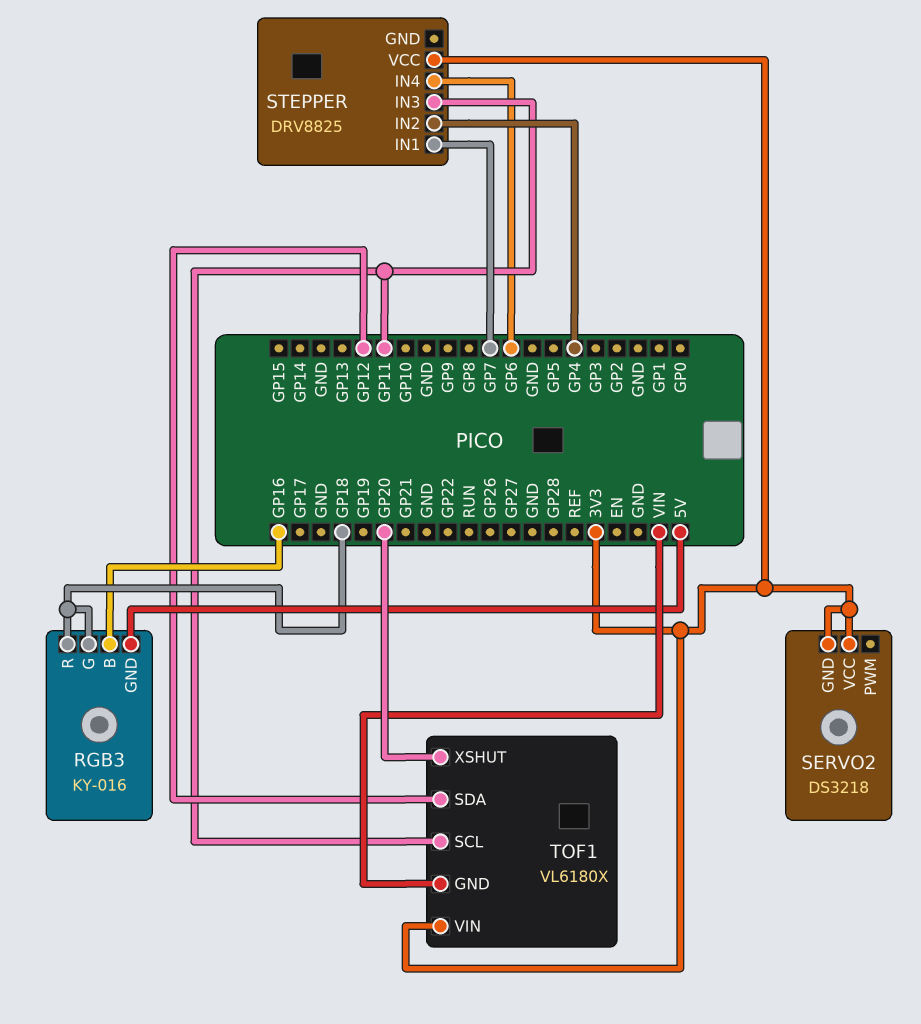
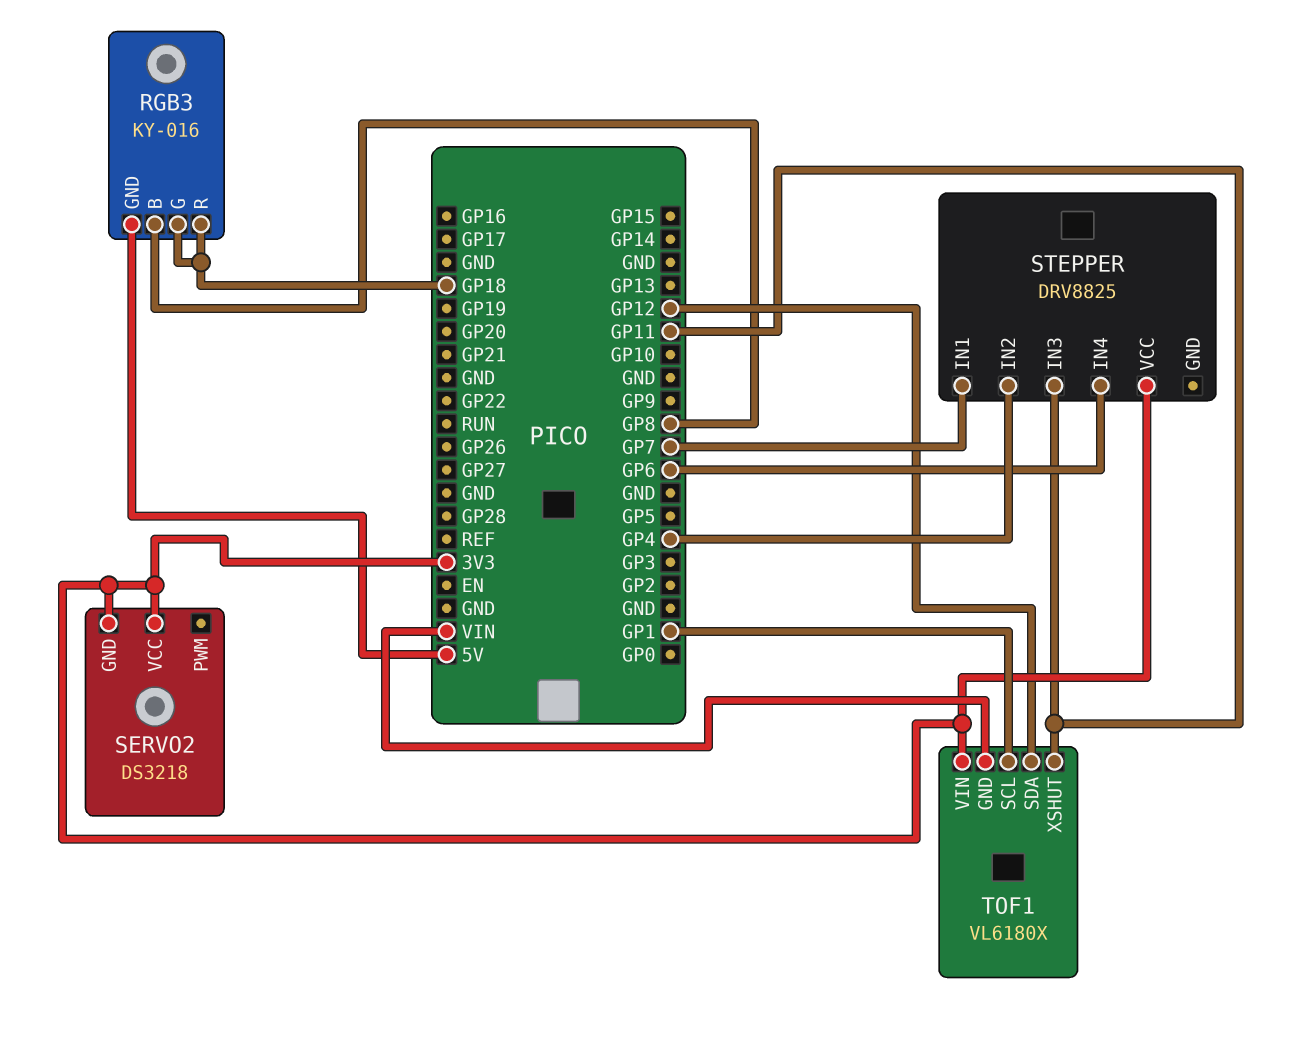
RGB3 pin B: GP16 -> GP8
TOF1 pin SCL: GP11 -> GP1
TOF1 pin XSHUT: GP20 -> GP11

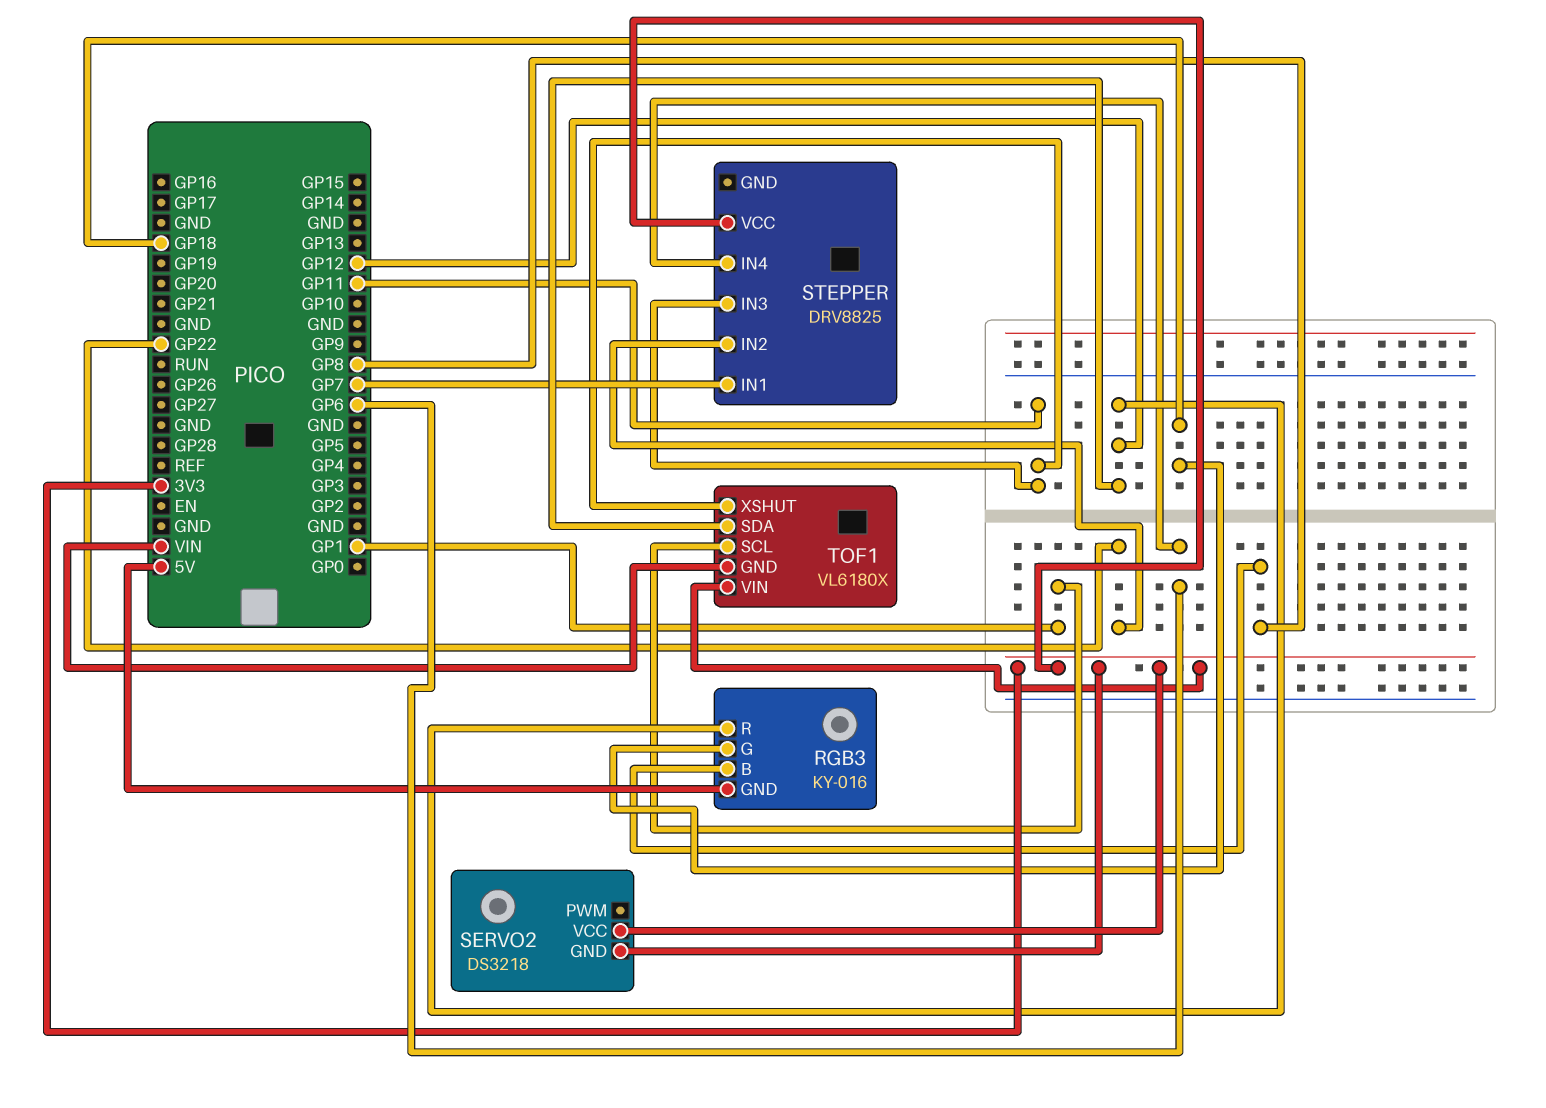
RGB3 pin R: GP18 -> GP12
STEPPER pin IN2: GP4 -> GP22

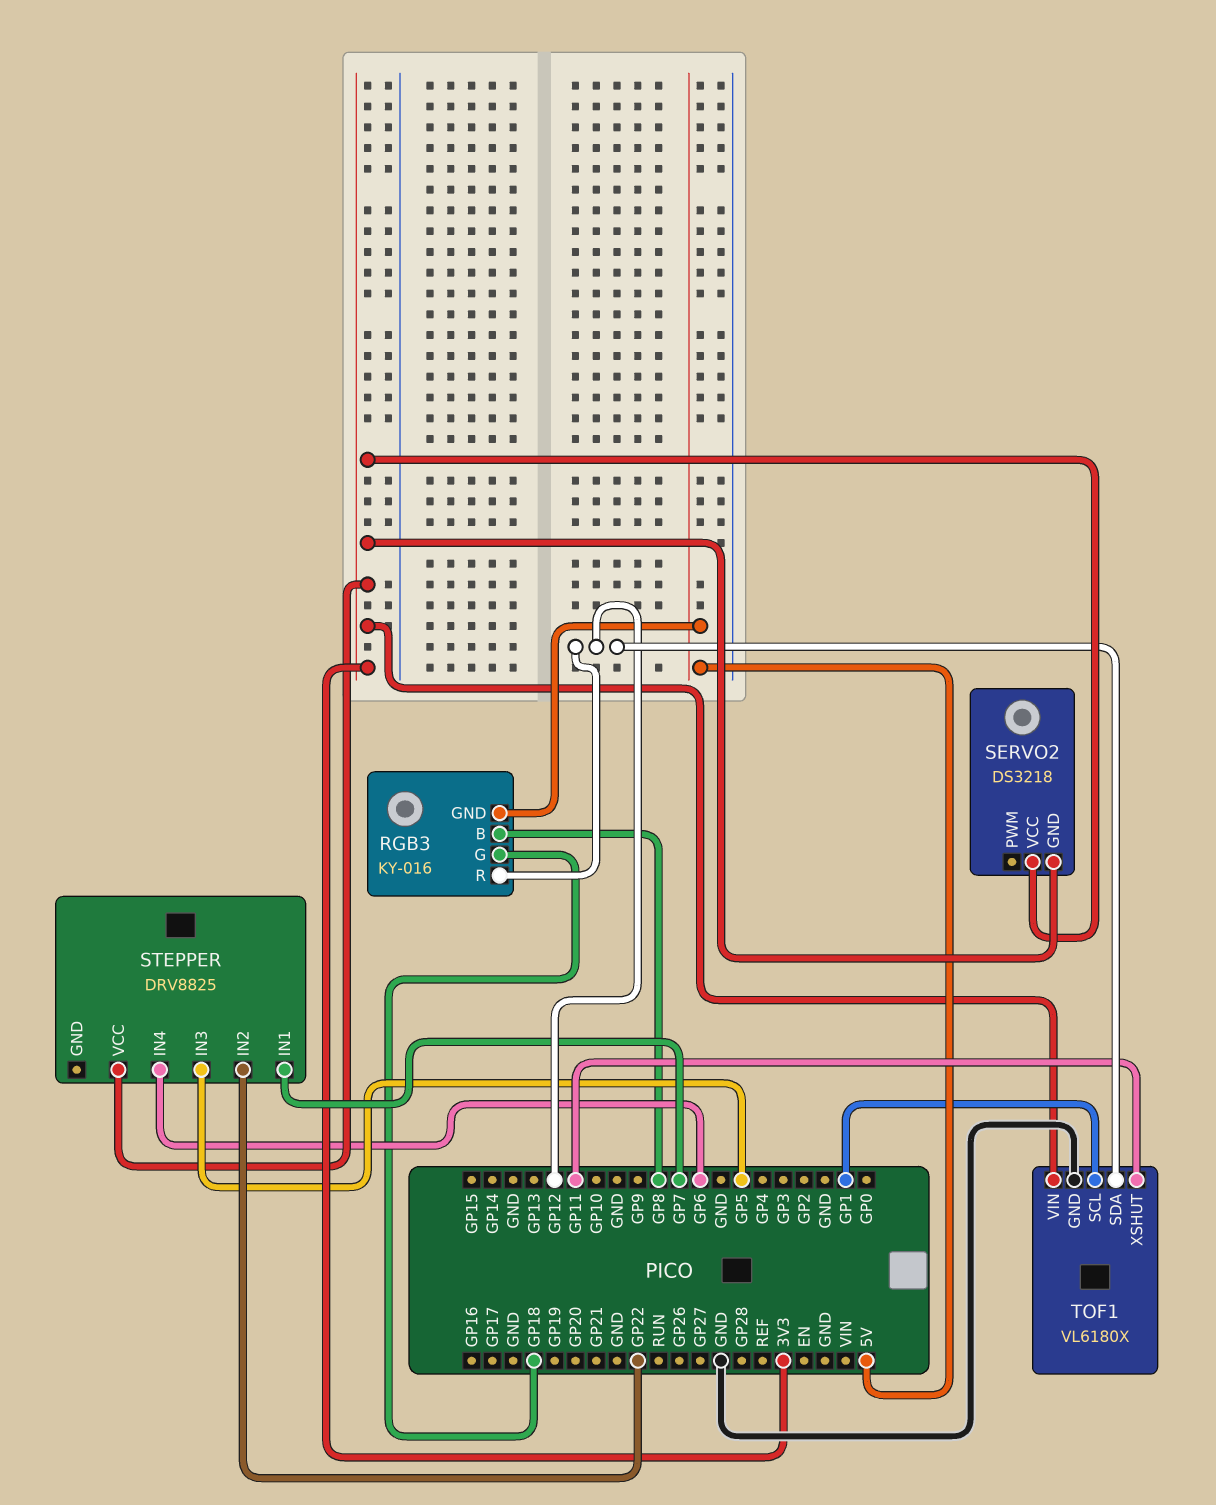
STEPPER pin IN3: GP11 -> GP5
TOF1 pin GND: VIN -> GND

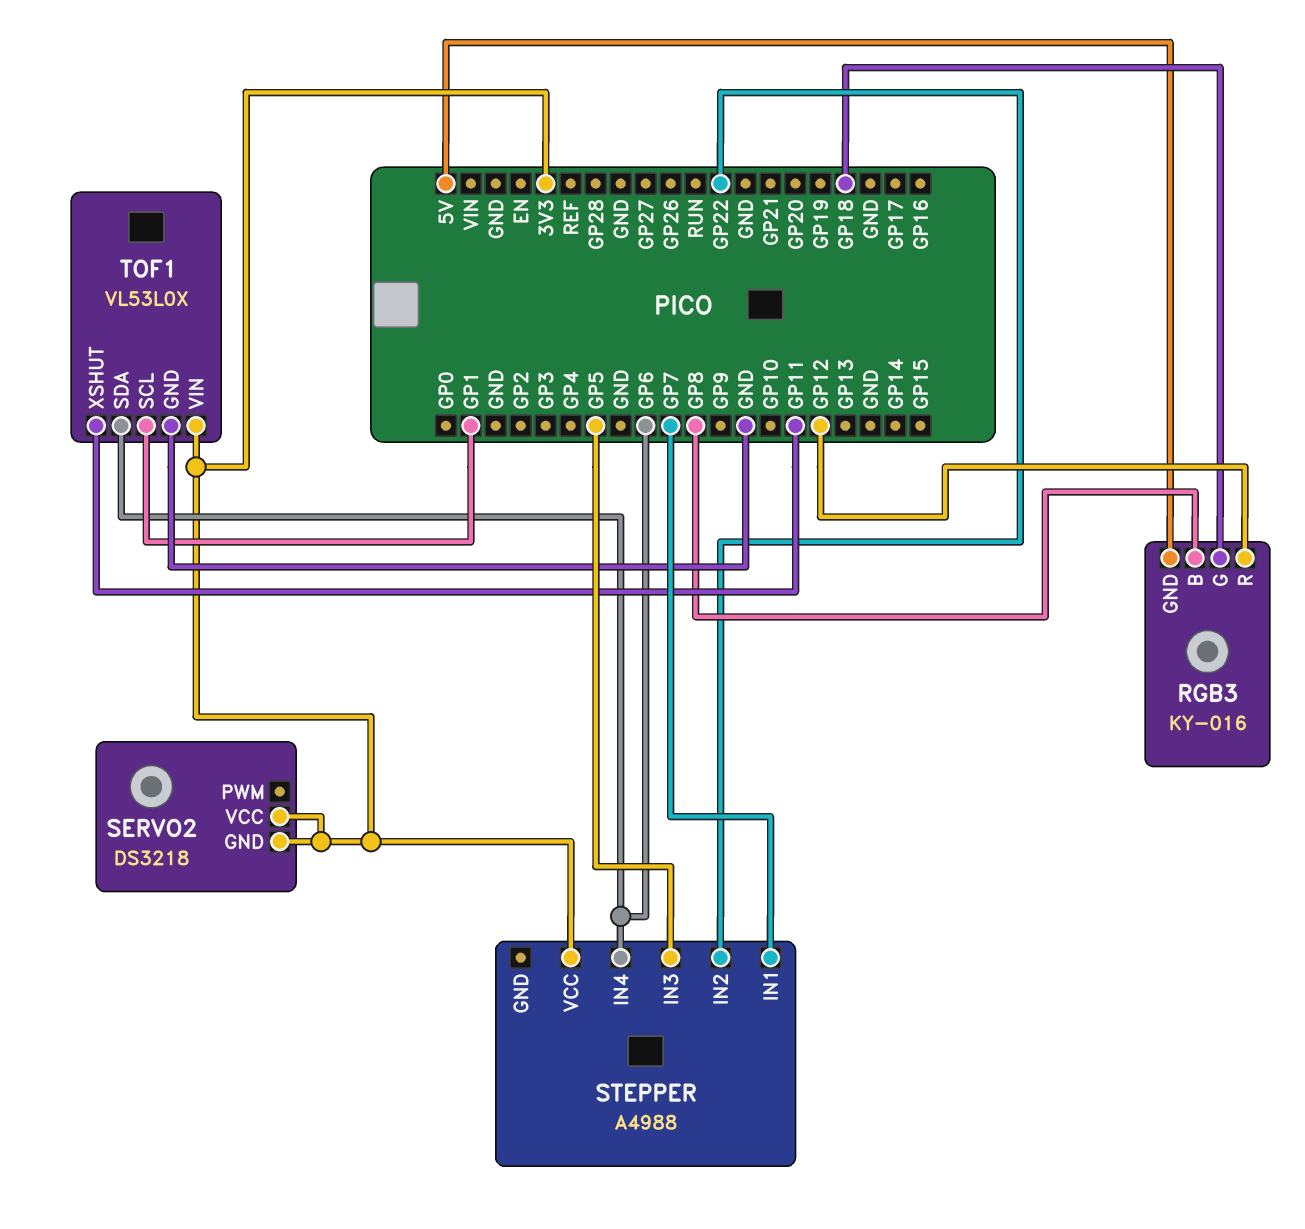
STEPPER: DRV8825 -> A4988
TOF1: VL6180X -> VL53L0X
TOF1 pin SDA: GP12 -> GP6

